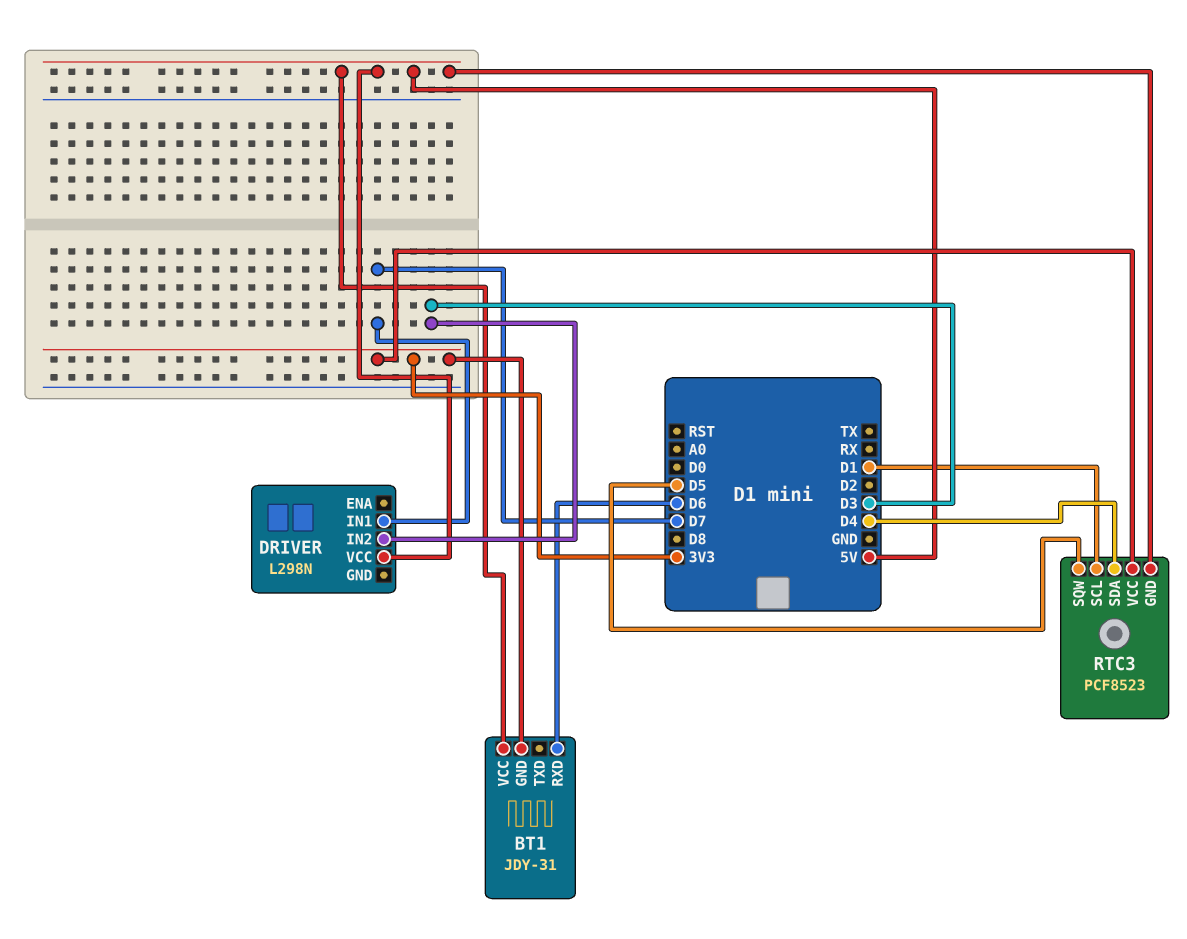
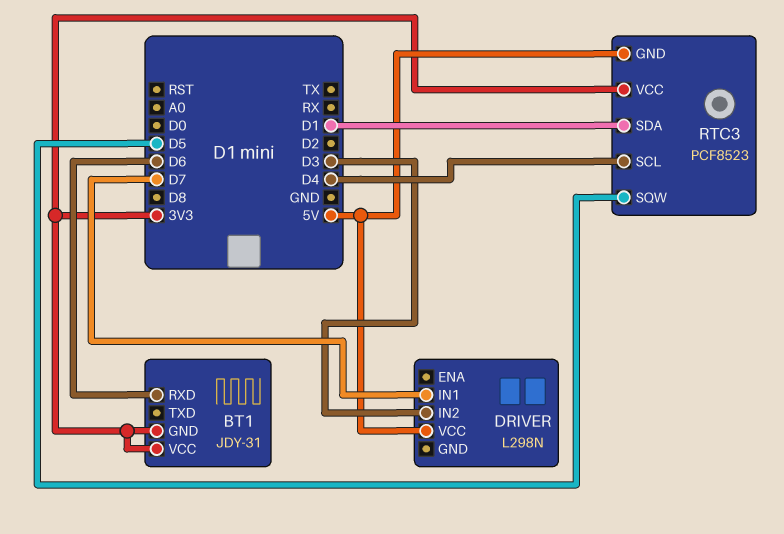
BT1 pin VCC: 5V -> 3V3
RTC3 pin SCL: D1 -> D4
RTC3 pin SDA: D4 -> D1

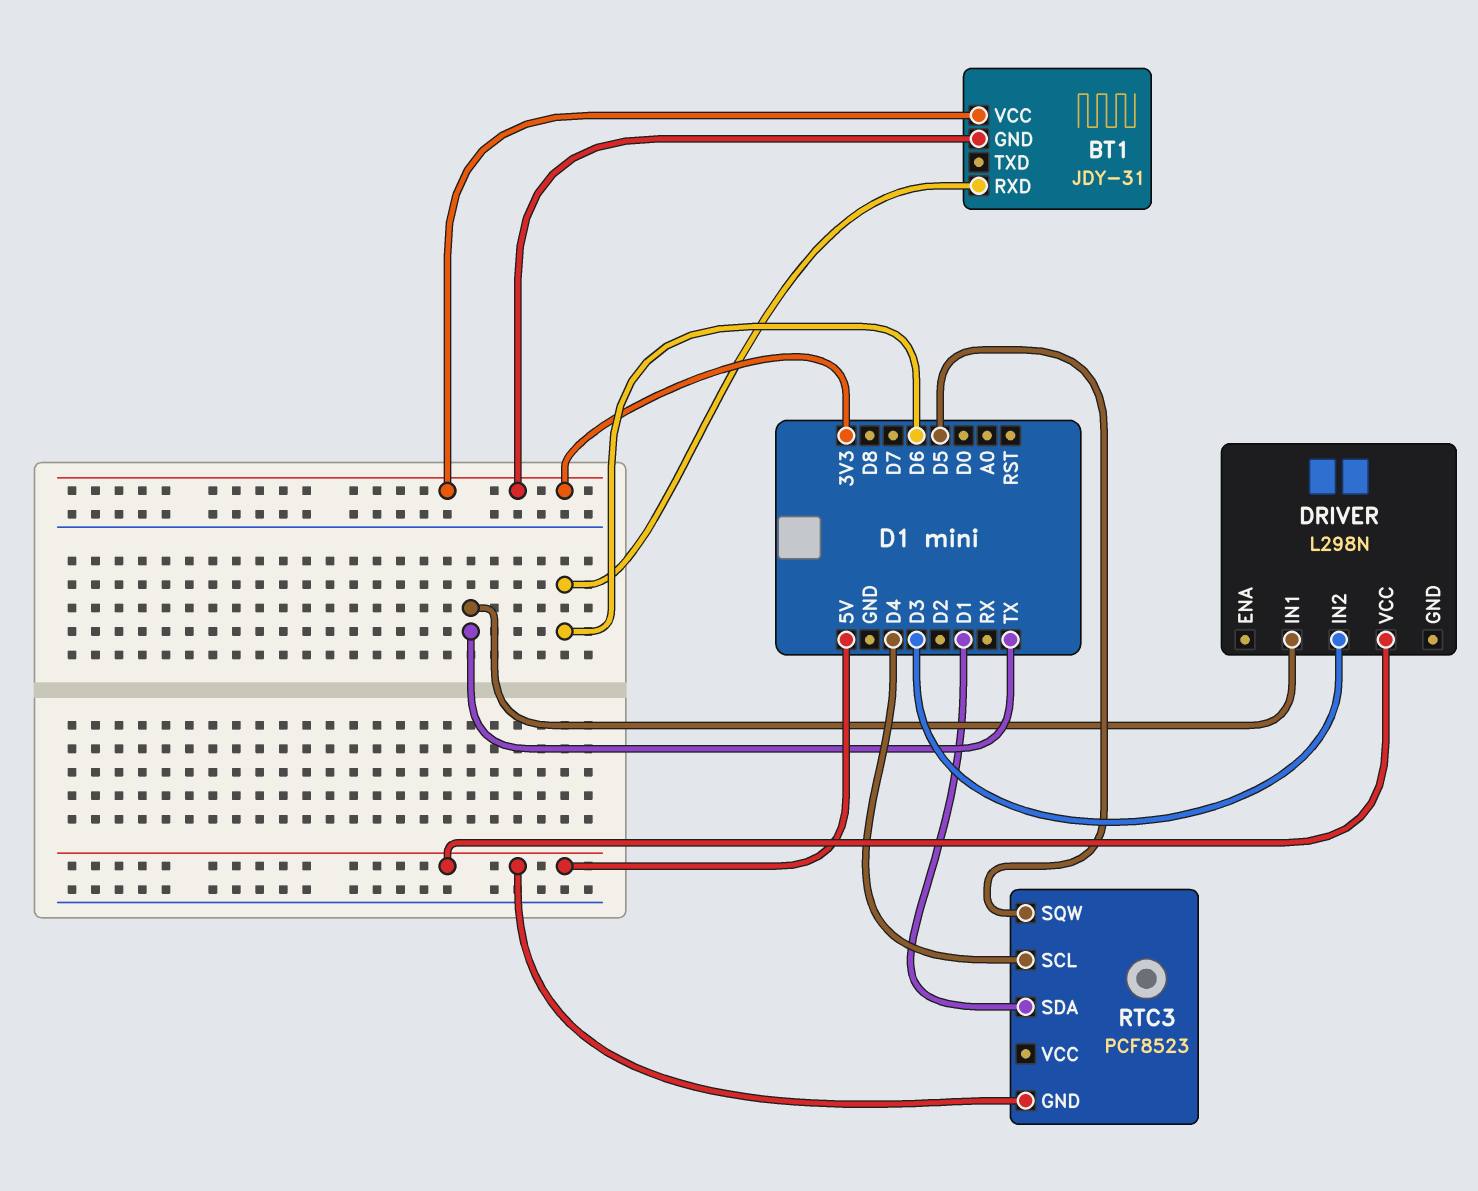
DRIVER pin IN1: D7 -> TX
RTC3 pin VCC: 3V3 -> none

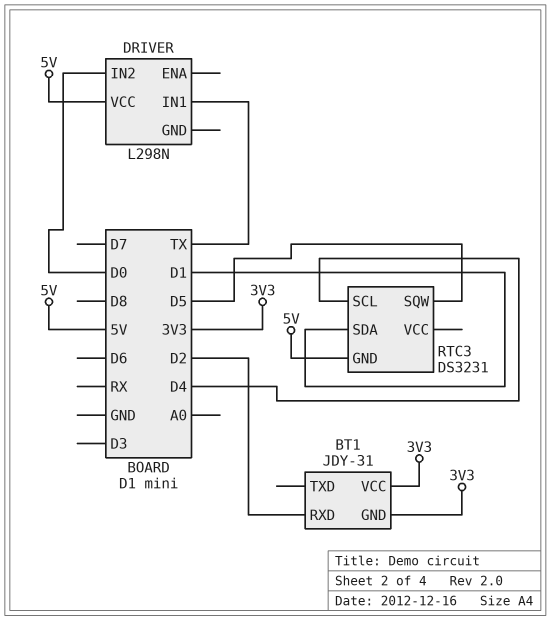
BT1 pin RXD: D6 -> D2
DRIVER pin IN2: D3 -> D0
RTC3: PCF8523 -> DS3231

